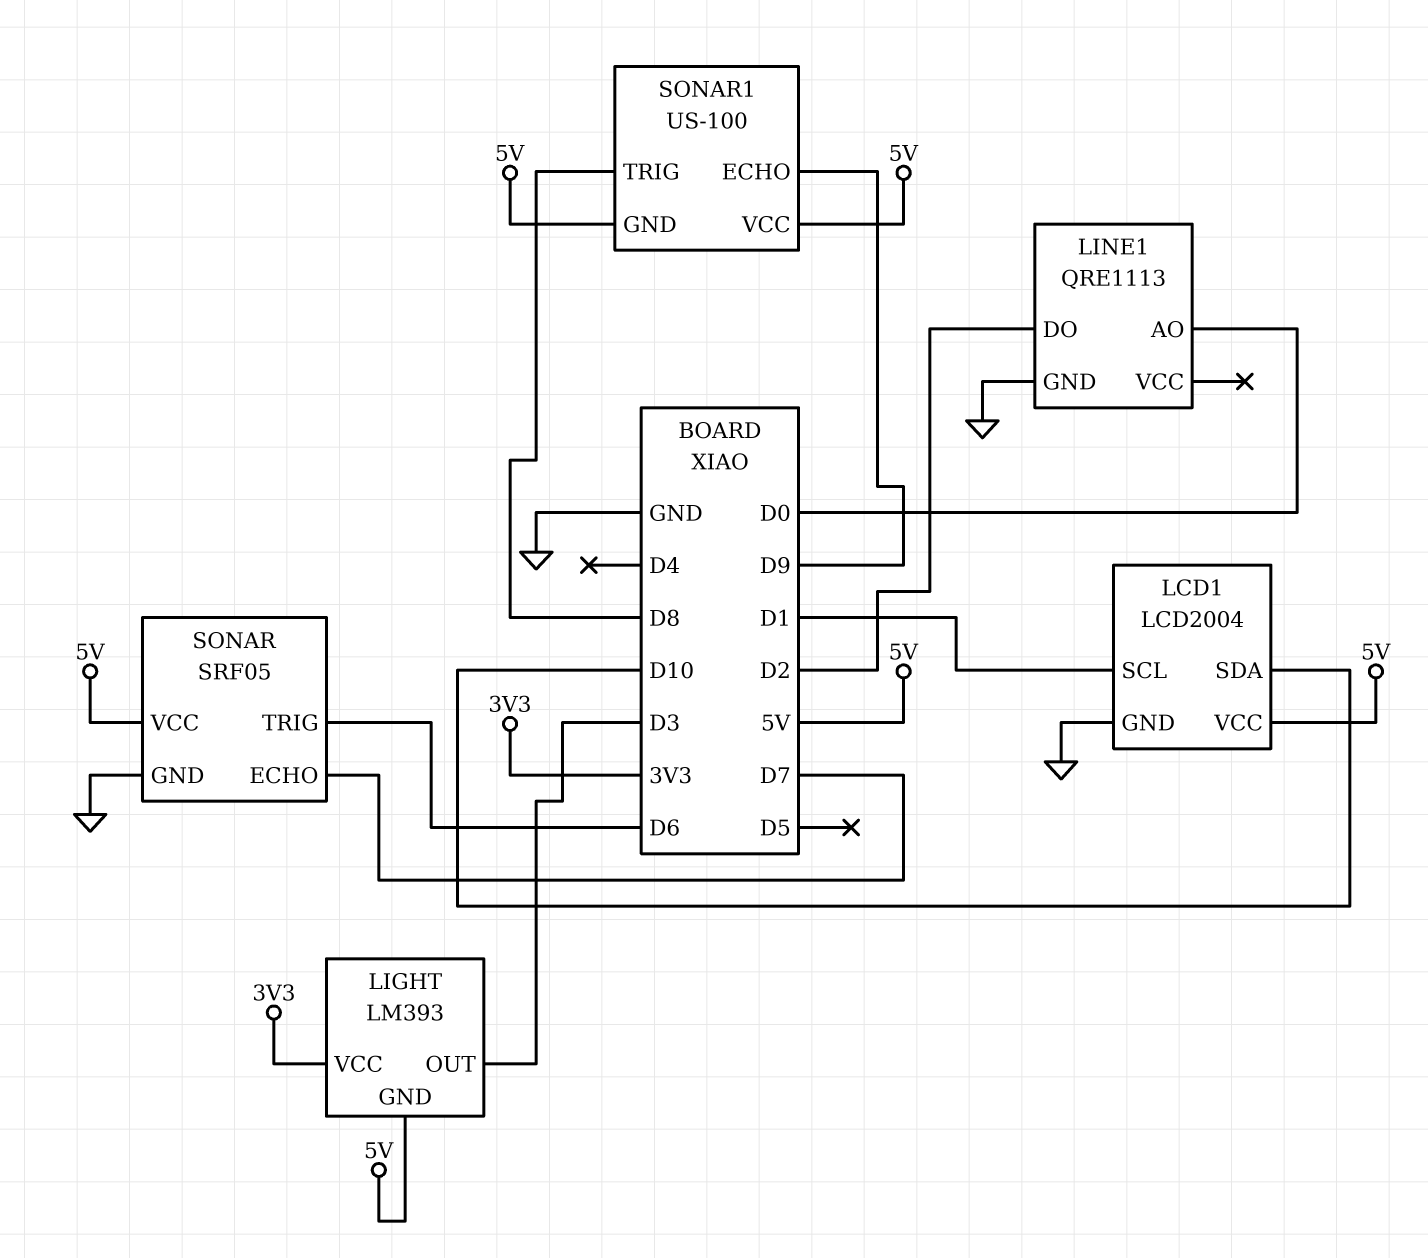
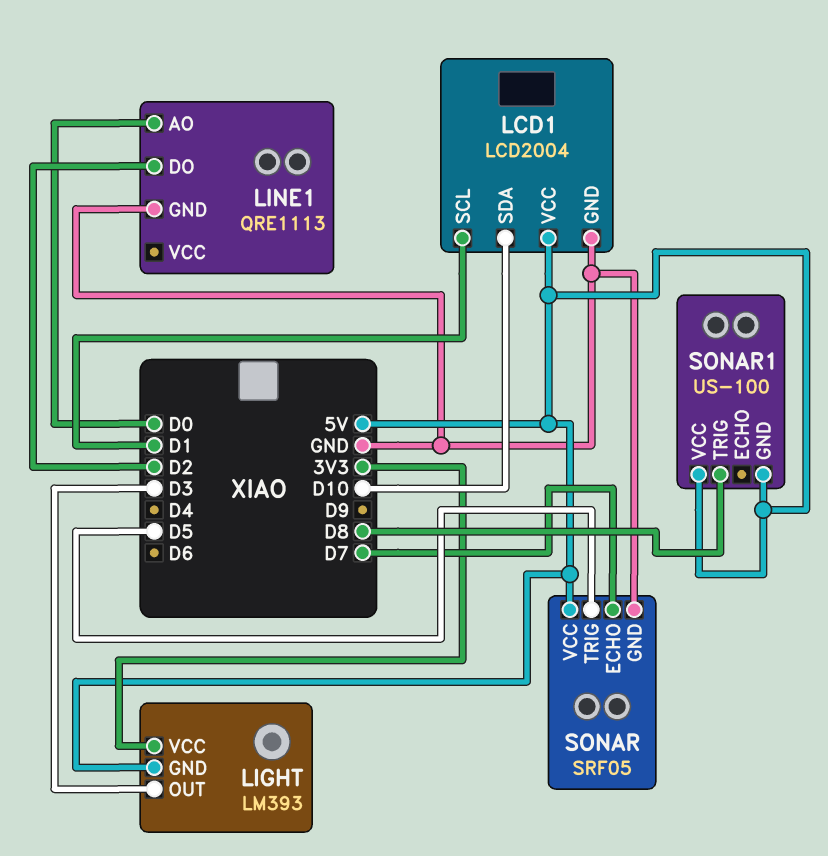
SONAR pin TRIG: D6 -> D5
SONAR1 pin ECHO: D9 -> none

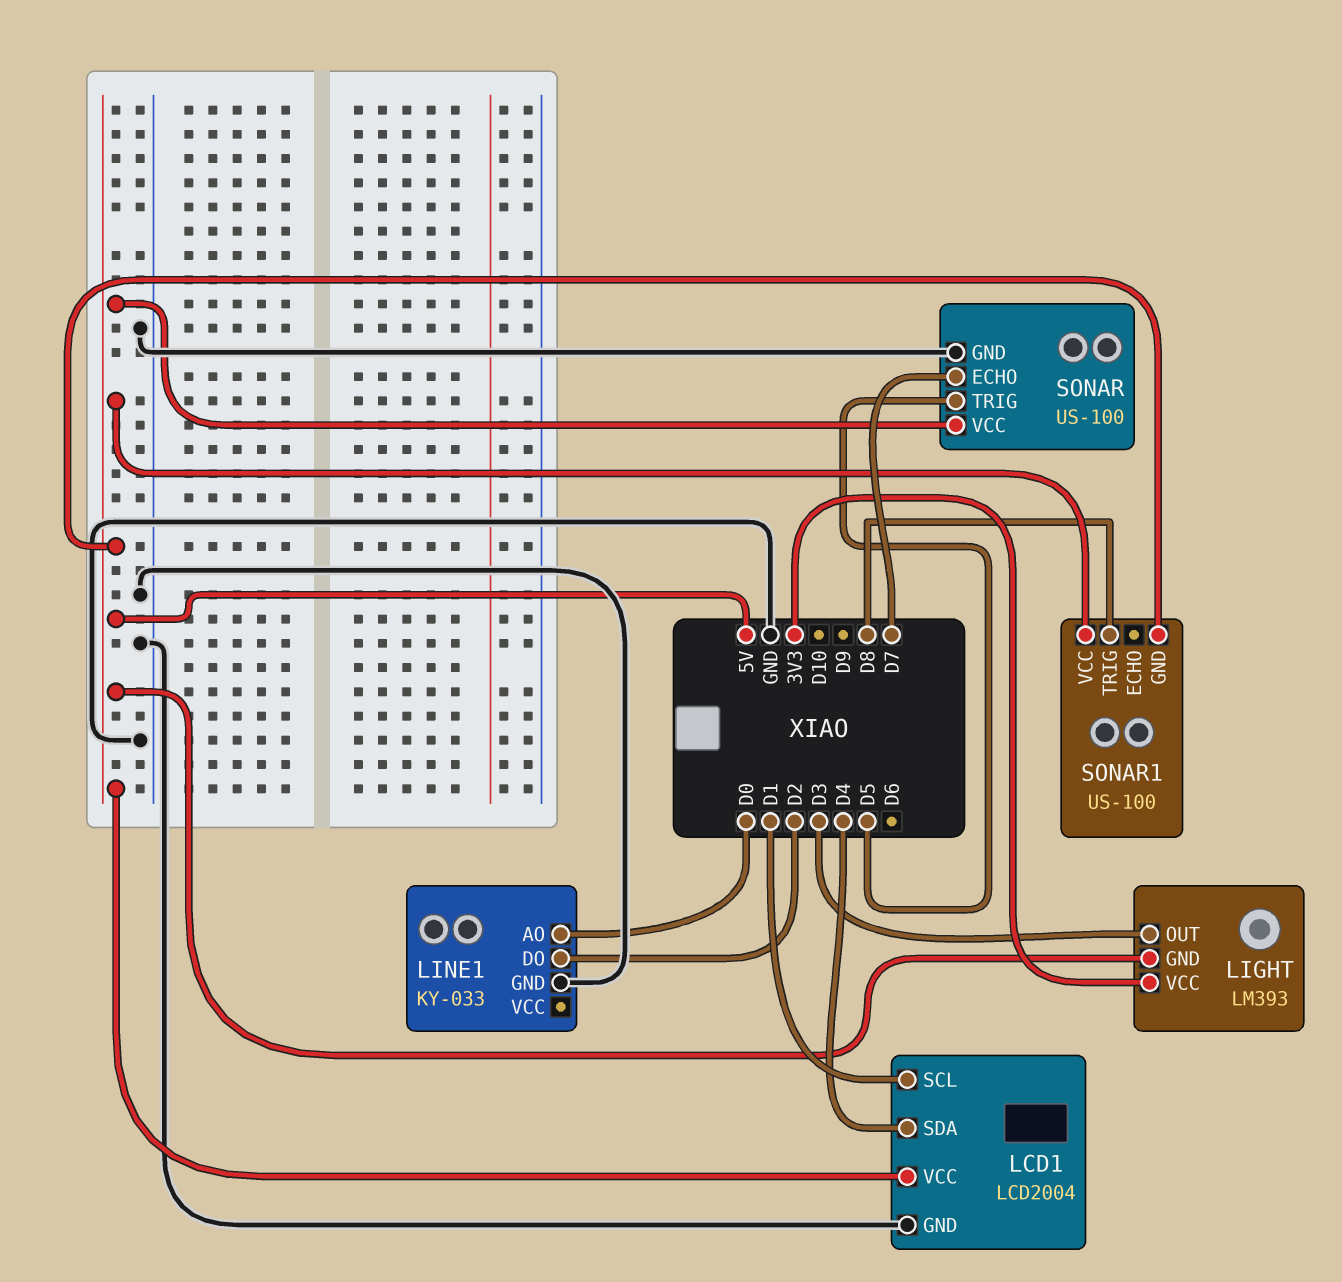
LCD1 pin SDA: D10 -> D4
LINE1: QRE1113 -> KY-033
SONAR: SRF05 -> US-100

